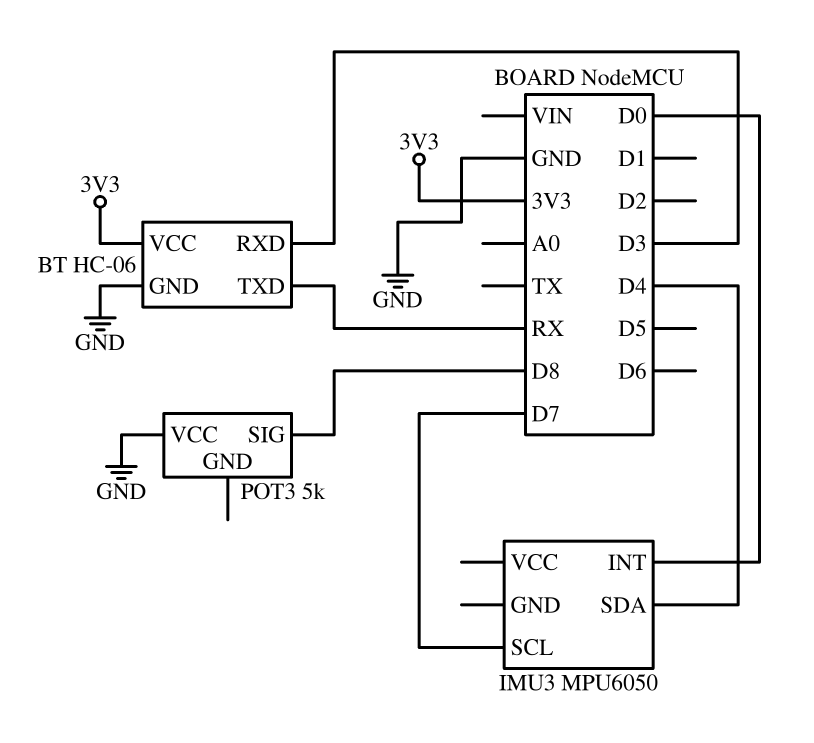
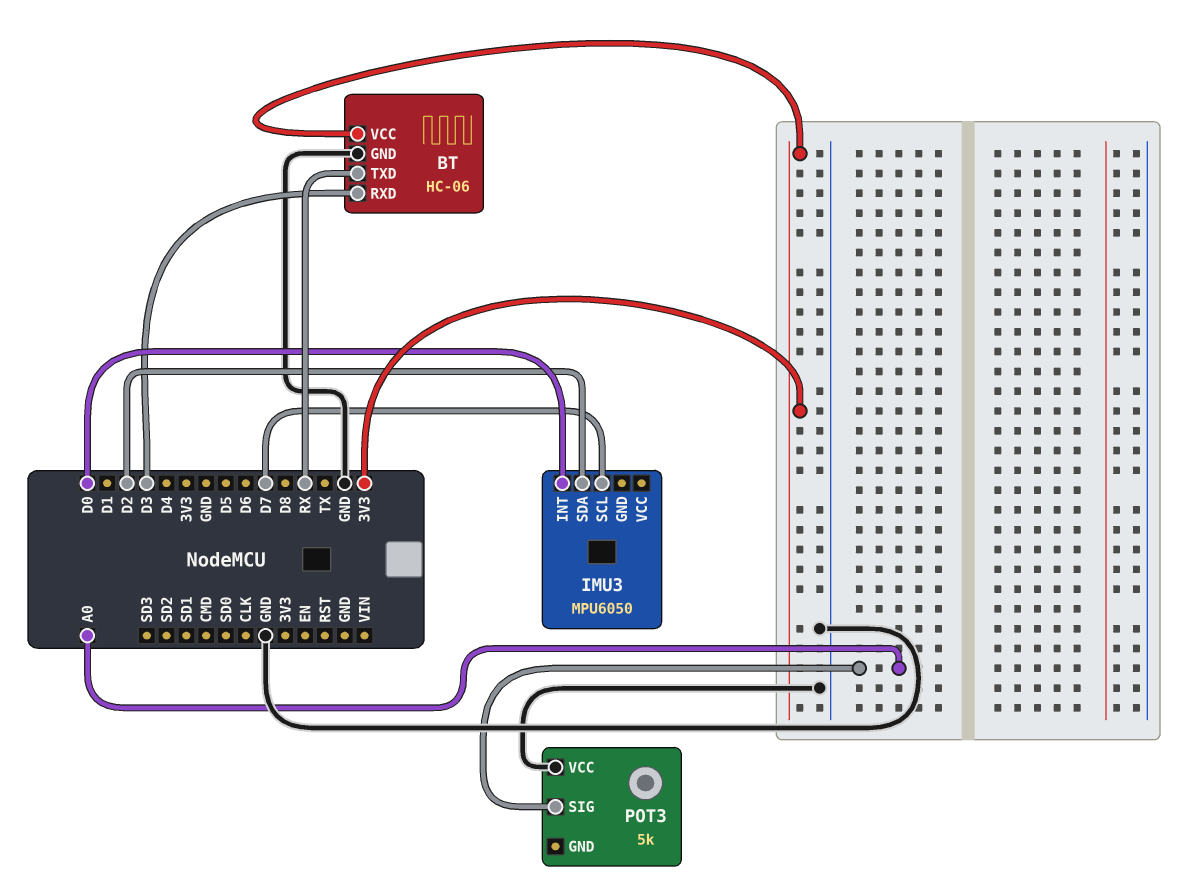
IMU3 pin SDA: D4 -> D2
POT3 pin SIG: D8 -> A0

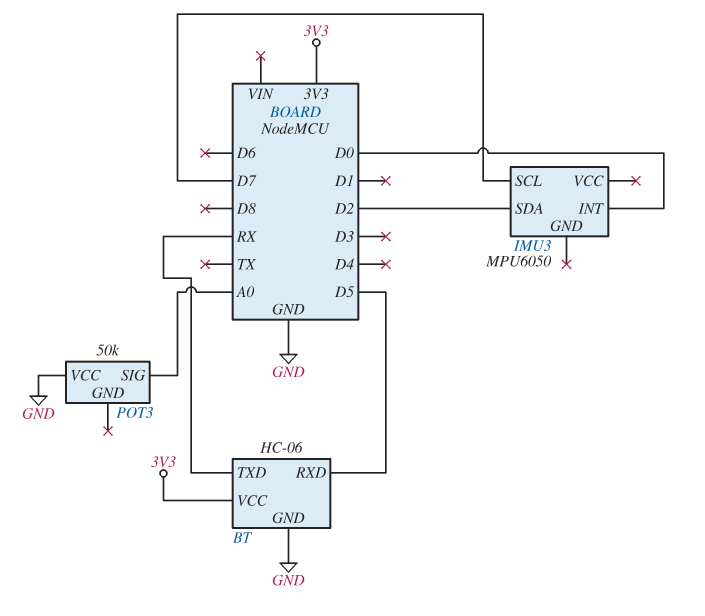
BT pin RXD: D3 -> D5
POT3: 5k -> 50k

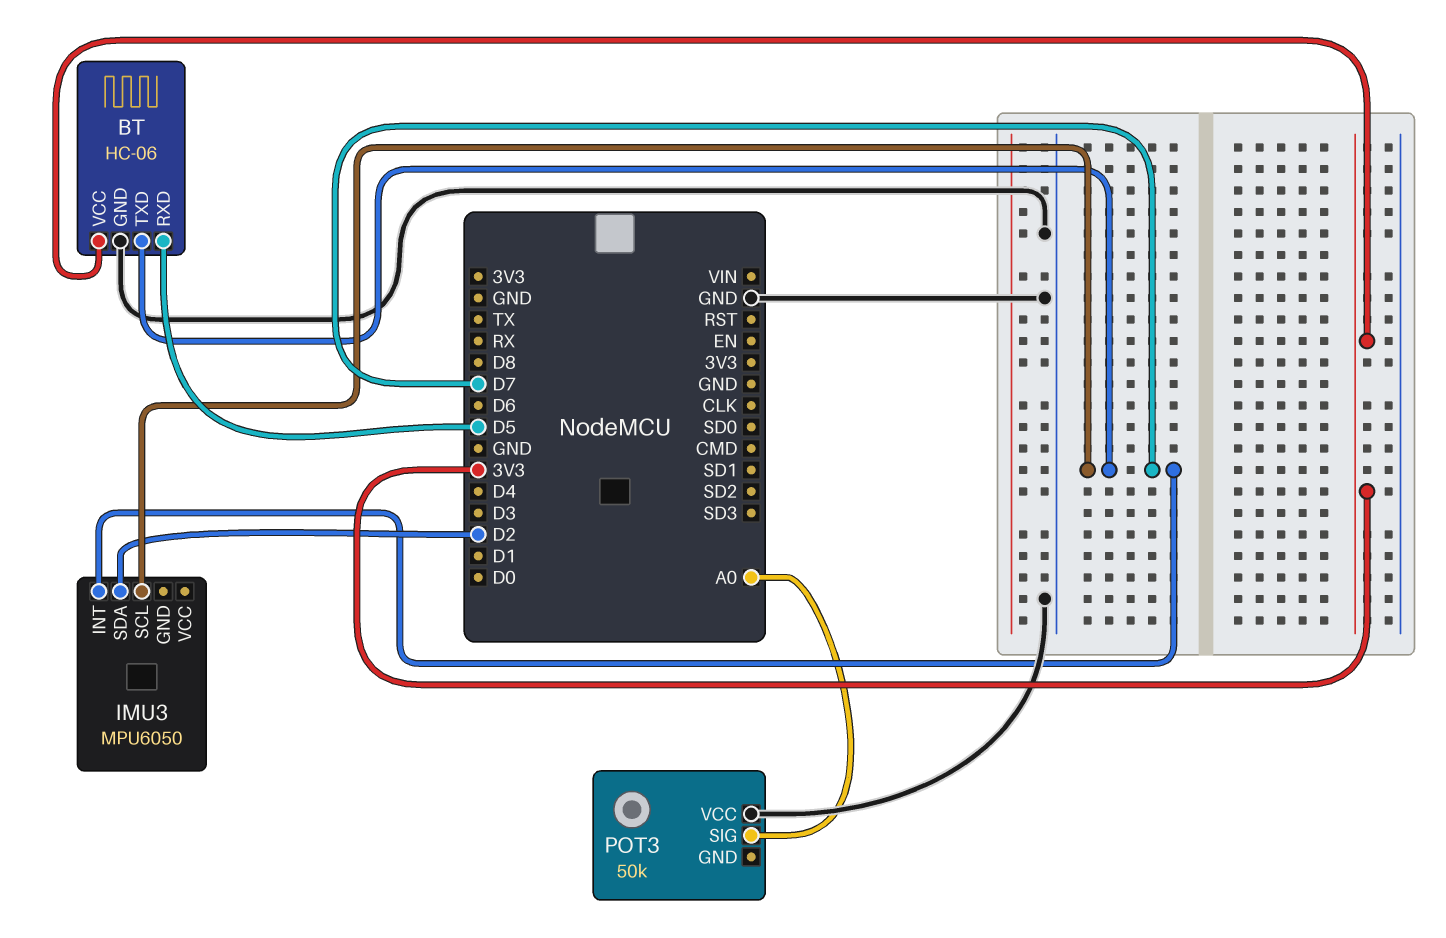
BT pin TXD: RX -> D7
IMU3 pin INT: D0 -> D7

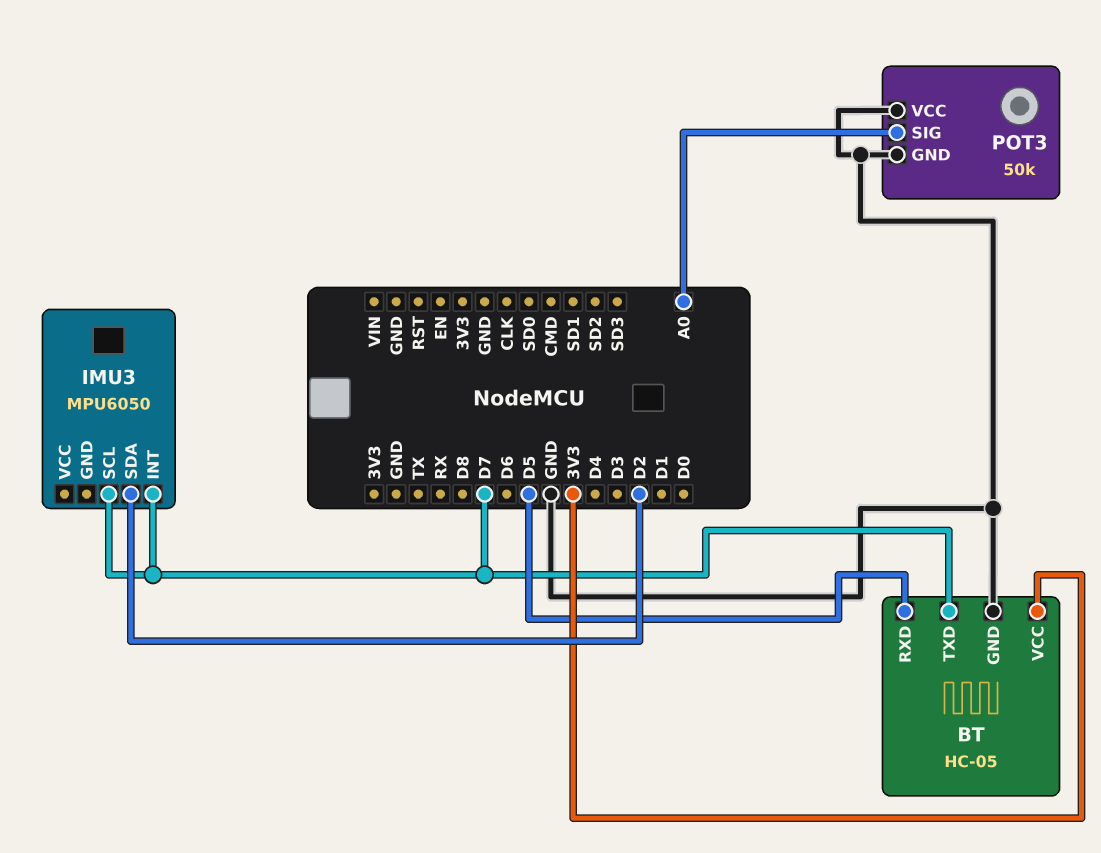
BT: HC-06 -> HC-05
POT3 pin GND: none -> GND

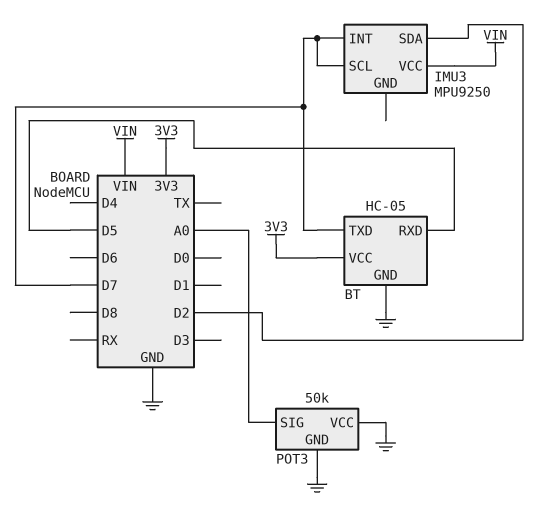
IMU3: MPU6050 -> MPU9250
IMU3 pin VCC: none -> VIN

